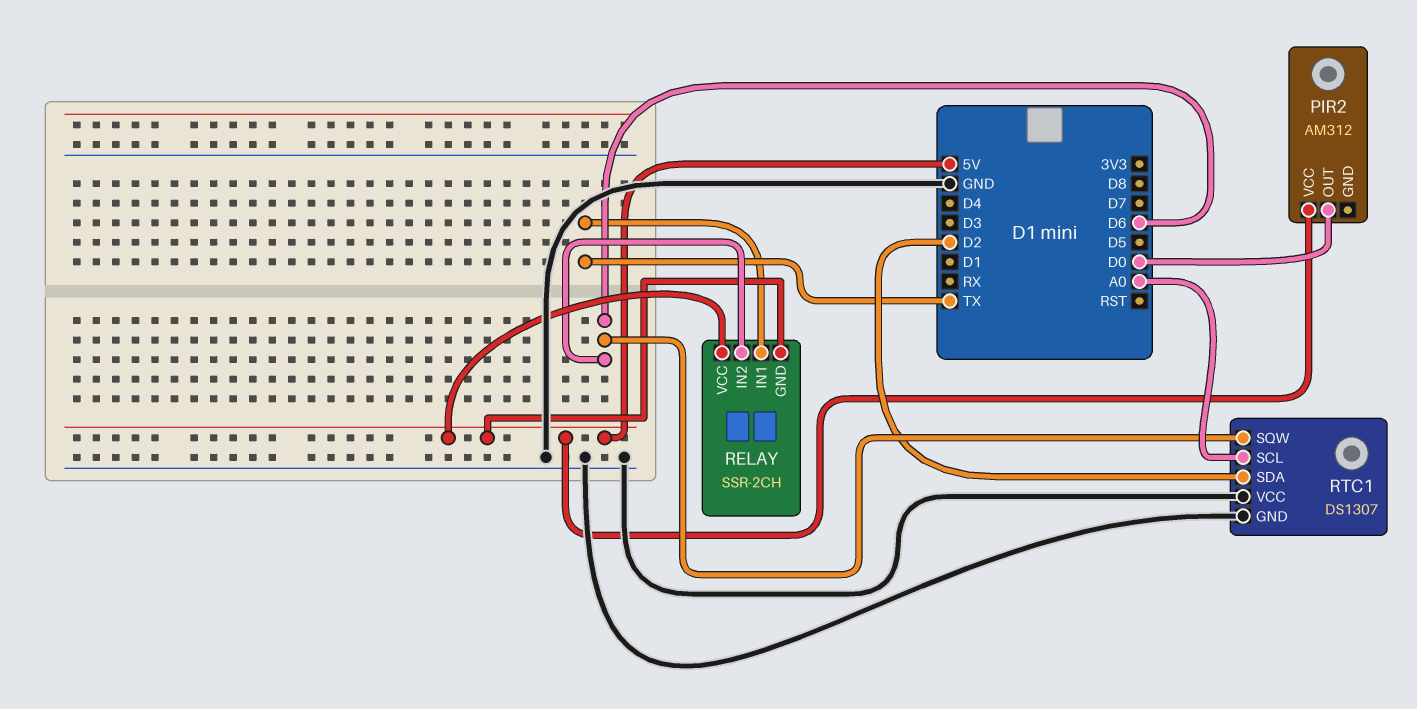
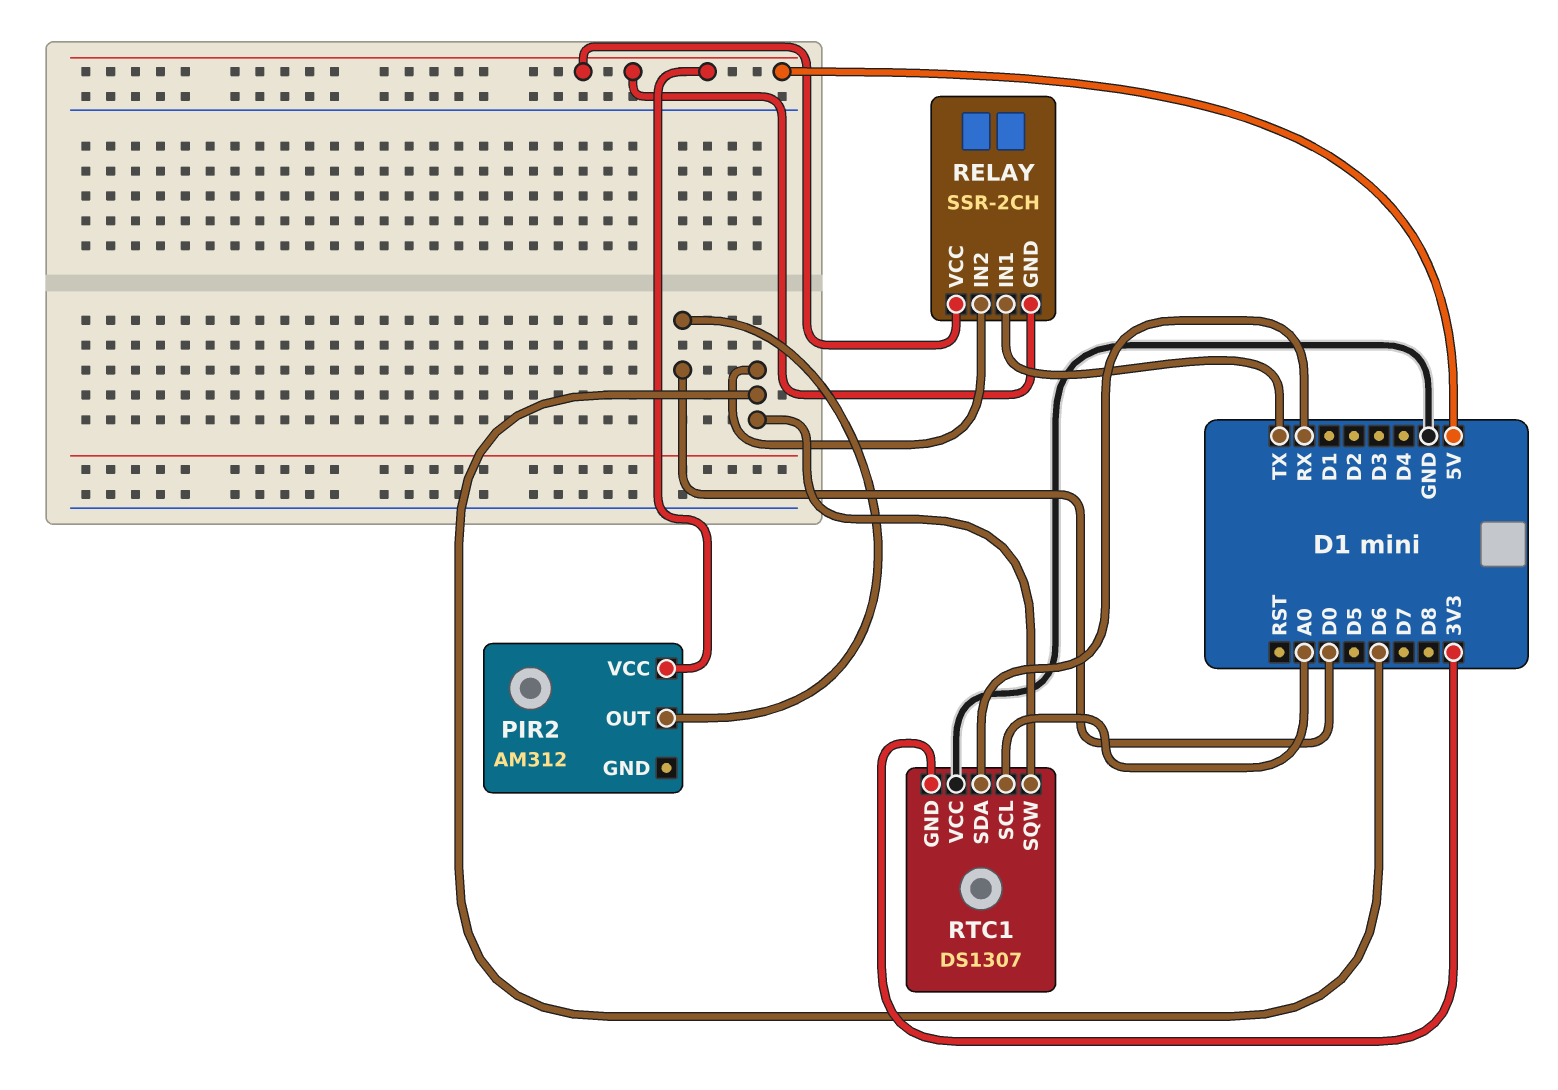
RTC1 pin GND: GND -> 3V3
RTC1 pin SDA: D2 -> RX

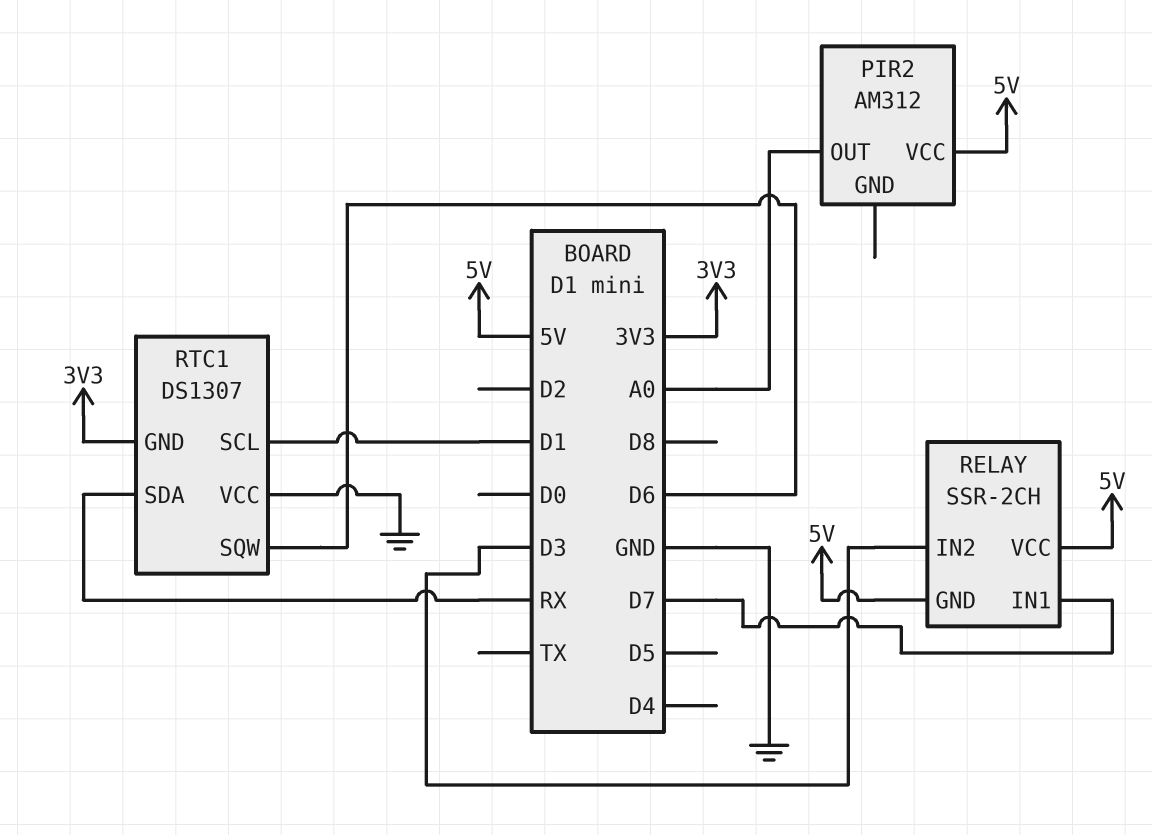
PIR2 pin OUT: D0 -> A0
RELAY pin IN1: TX -> D7
RELAY pin IN2: D6 -> D3
RTC1 pin SCL: A0 -> D1

